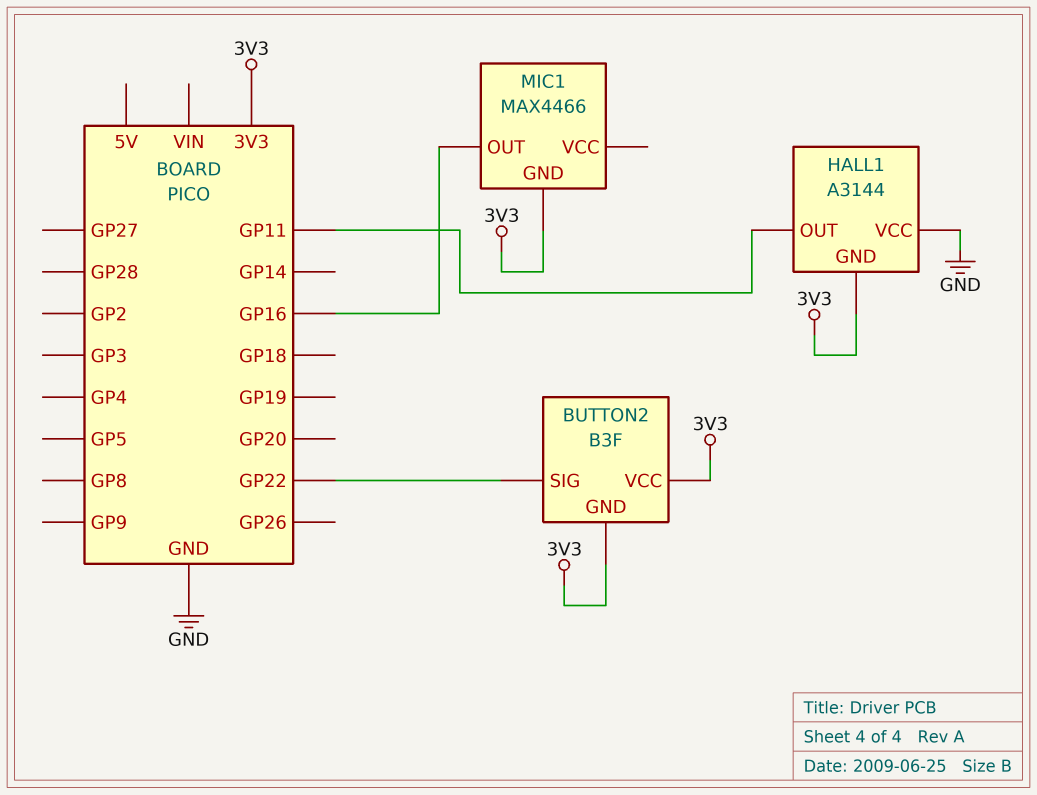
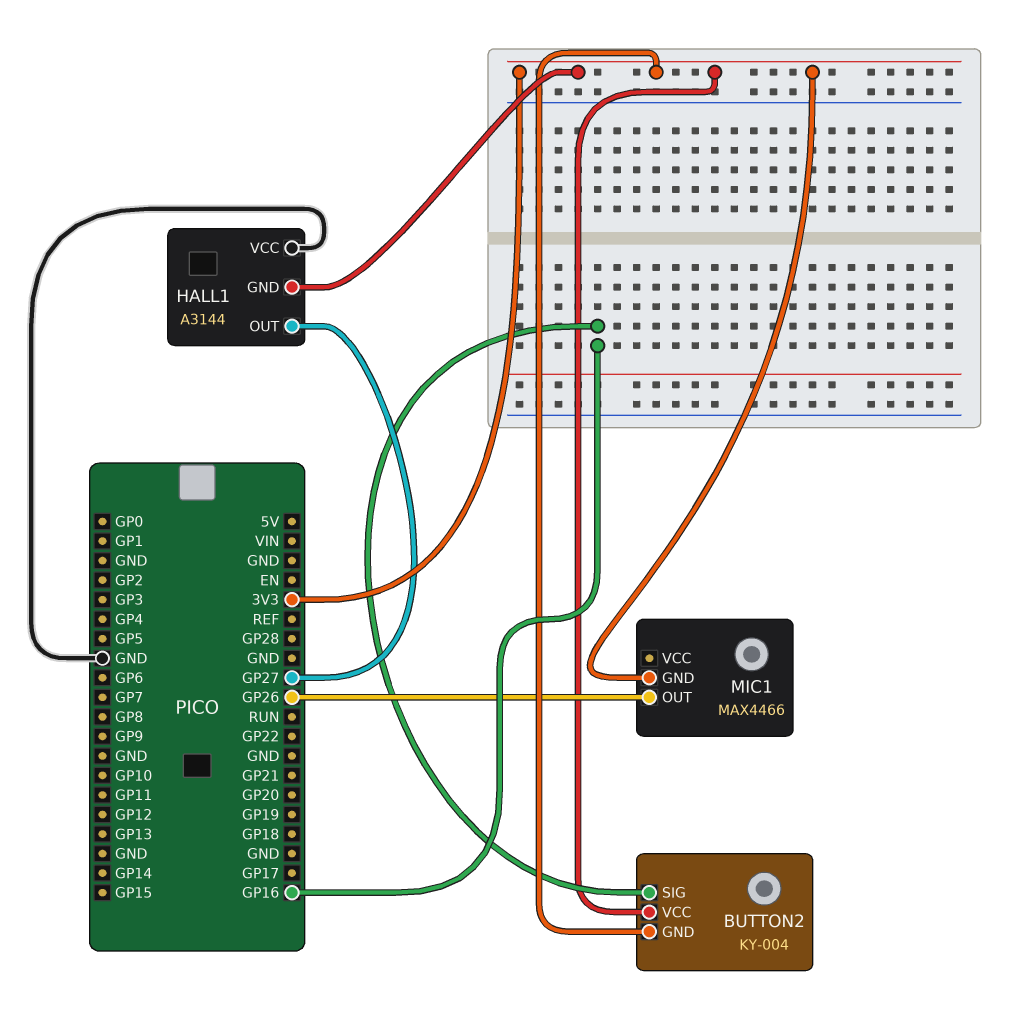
BUTTON2: B3F -> KY-004
BUTTON2 pin SIG: GP22 -> GP16
HALL1 pin OUT: GP11 -> GP27
MIC1 pin OUT: GP16 -> GP26

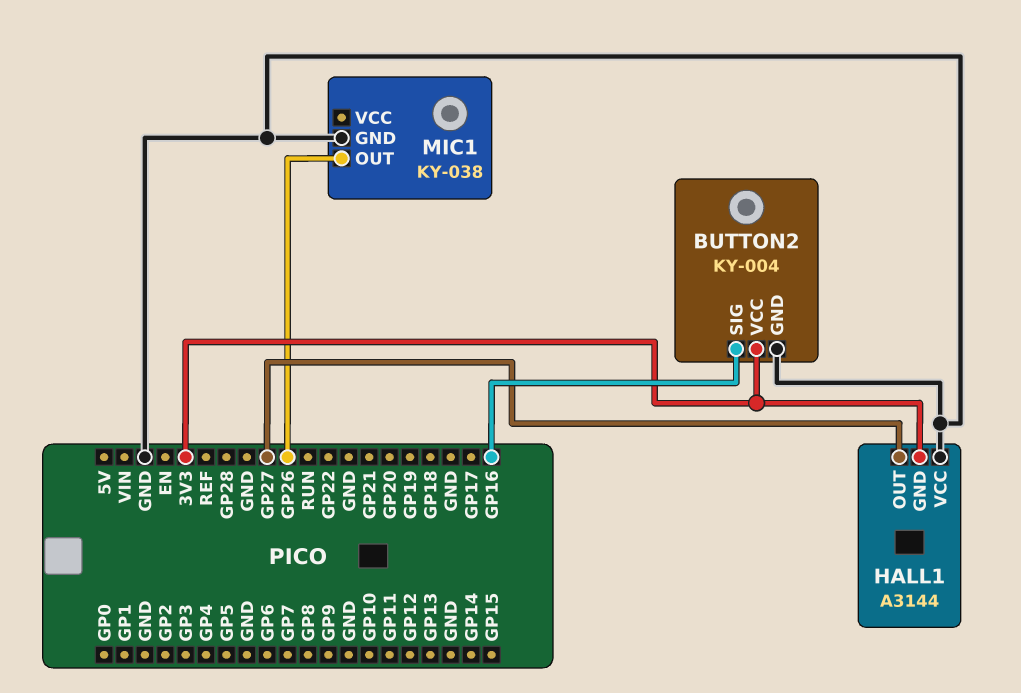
BUTTON2 pin GND: 3V3 -> GND
MIC1: MAX4466 -> KY-038
MIC1 pin GND: 3V3 -> GND

